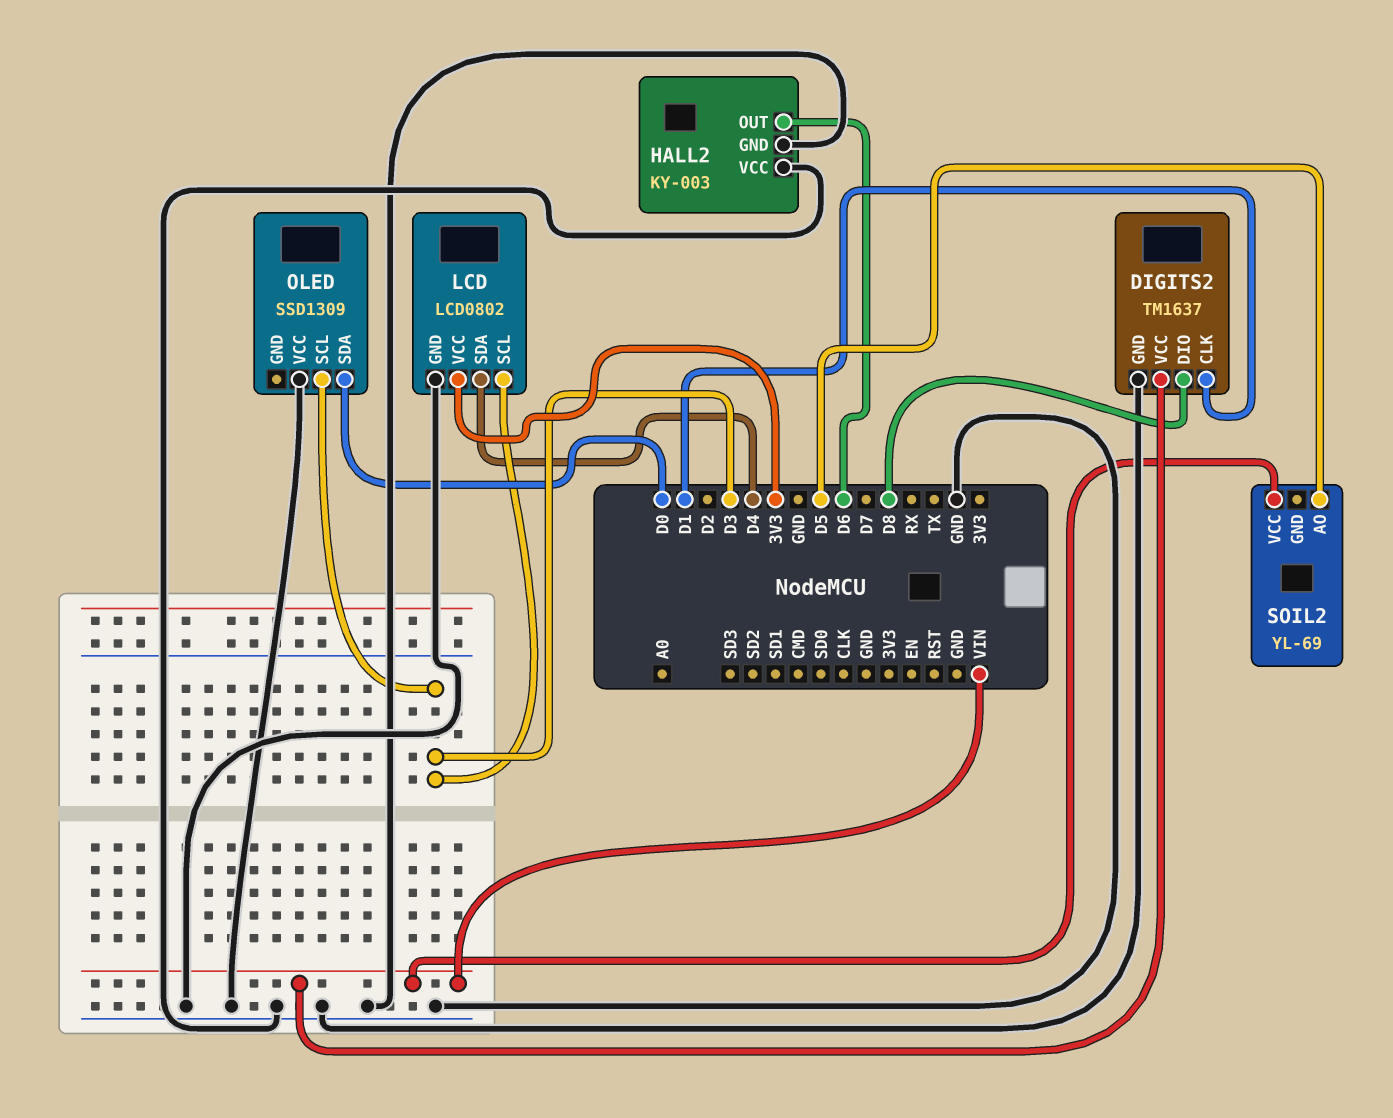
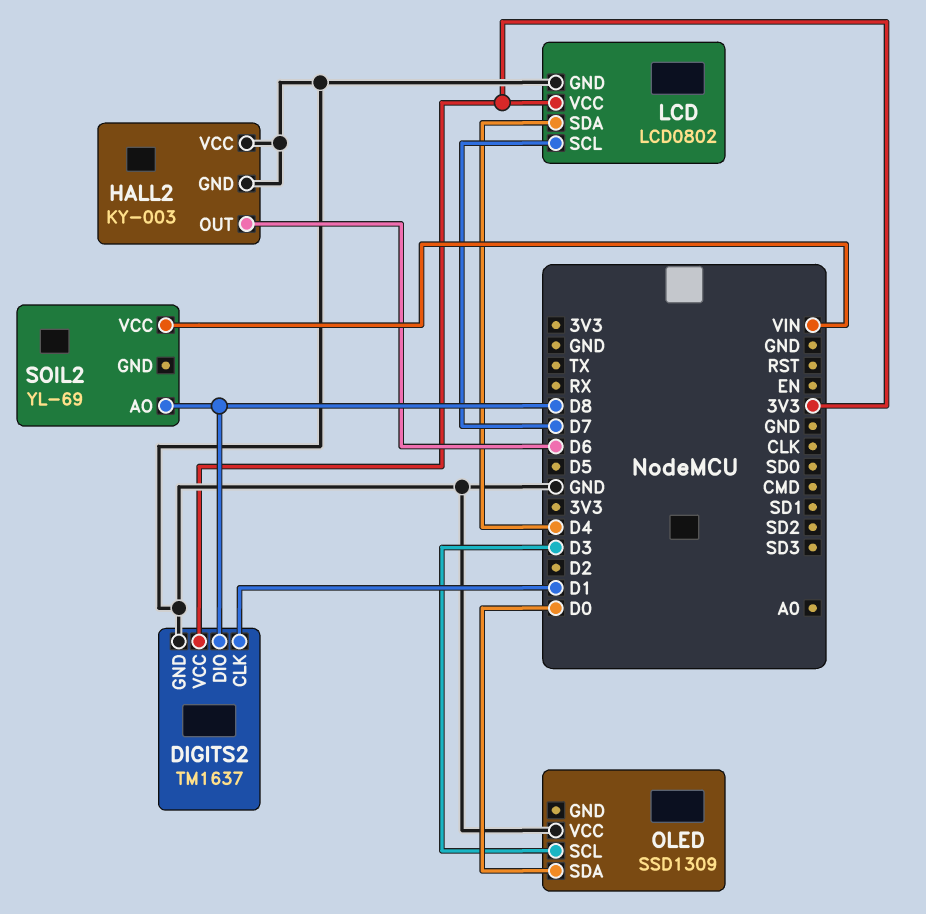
DIGITS2 pin VCC: VIN -> 3V3
LCD pin SCL: D3 -> D7
SOIL2 pin AO: D5 -> D8

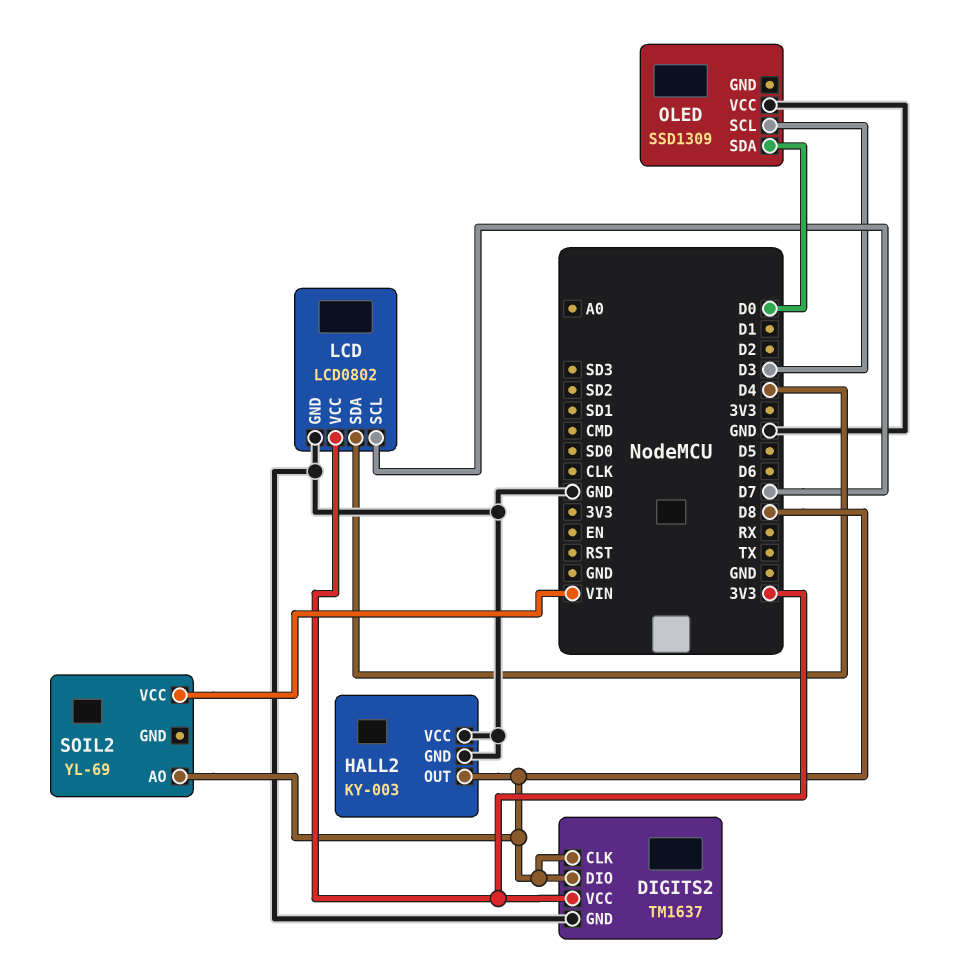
DIGITS2 pin CLK: D1 -> D8
HALL2 pin OUT: D6 -> D8

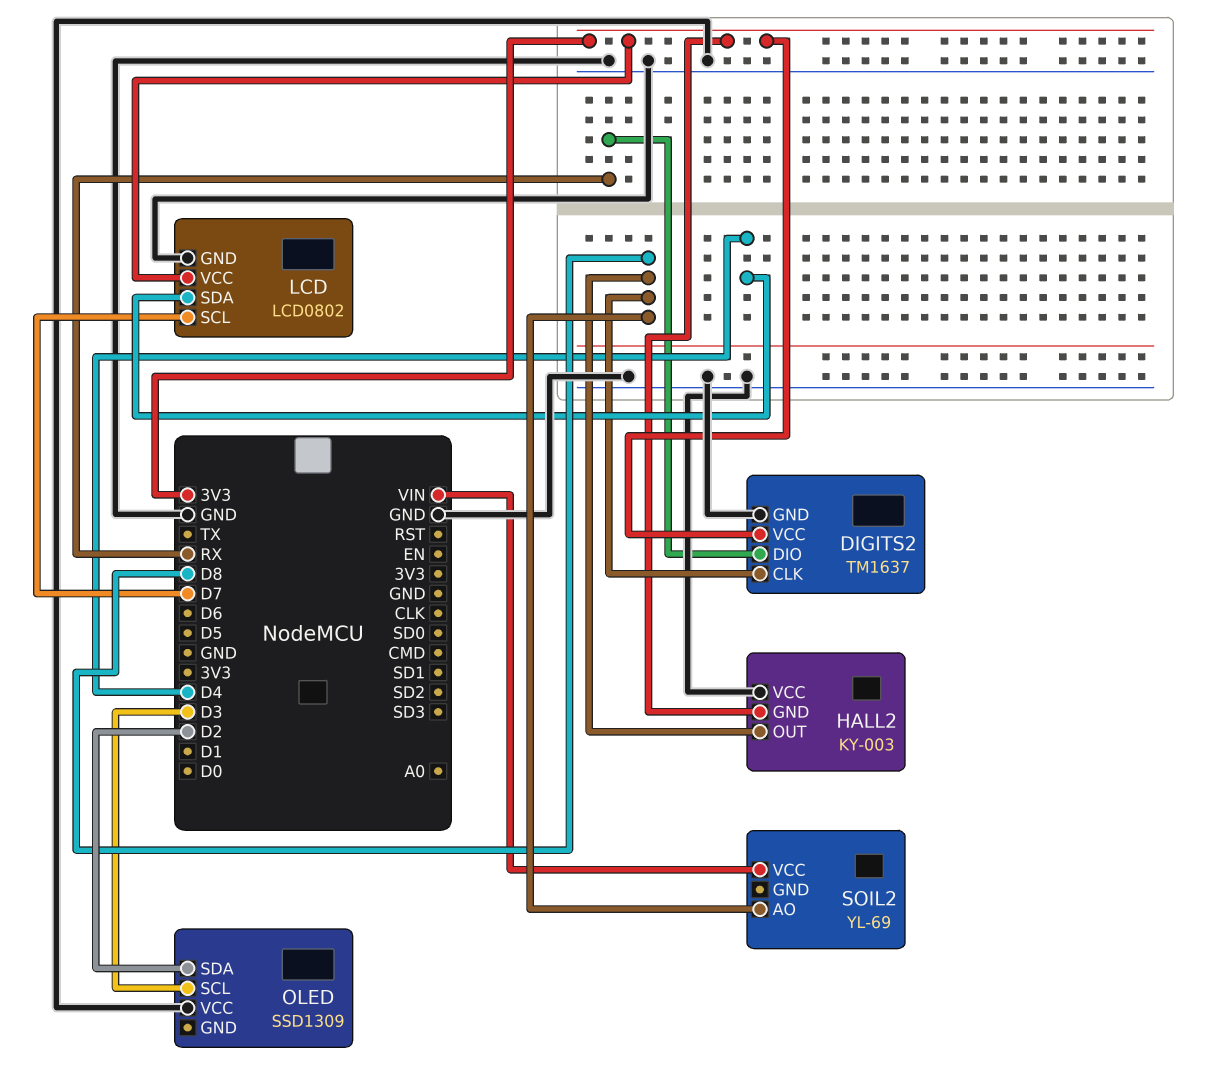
DIGITS2 pin DIO: D8 -> RX
HALL2 pin GND: GND -> 3V3
OLED pin SDA: D0 -> D2

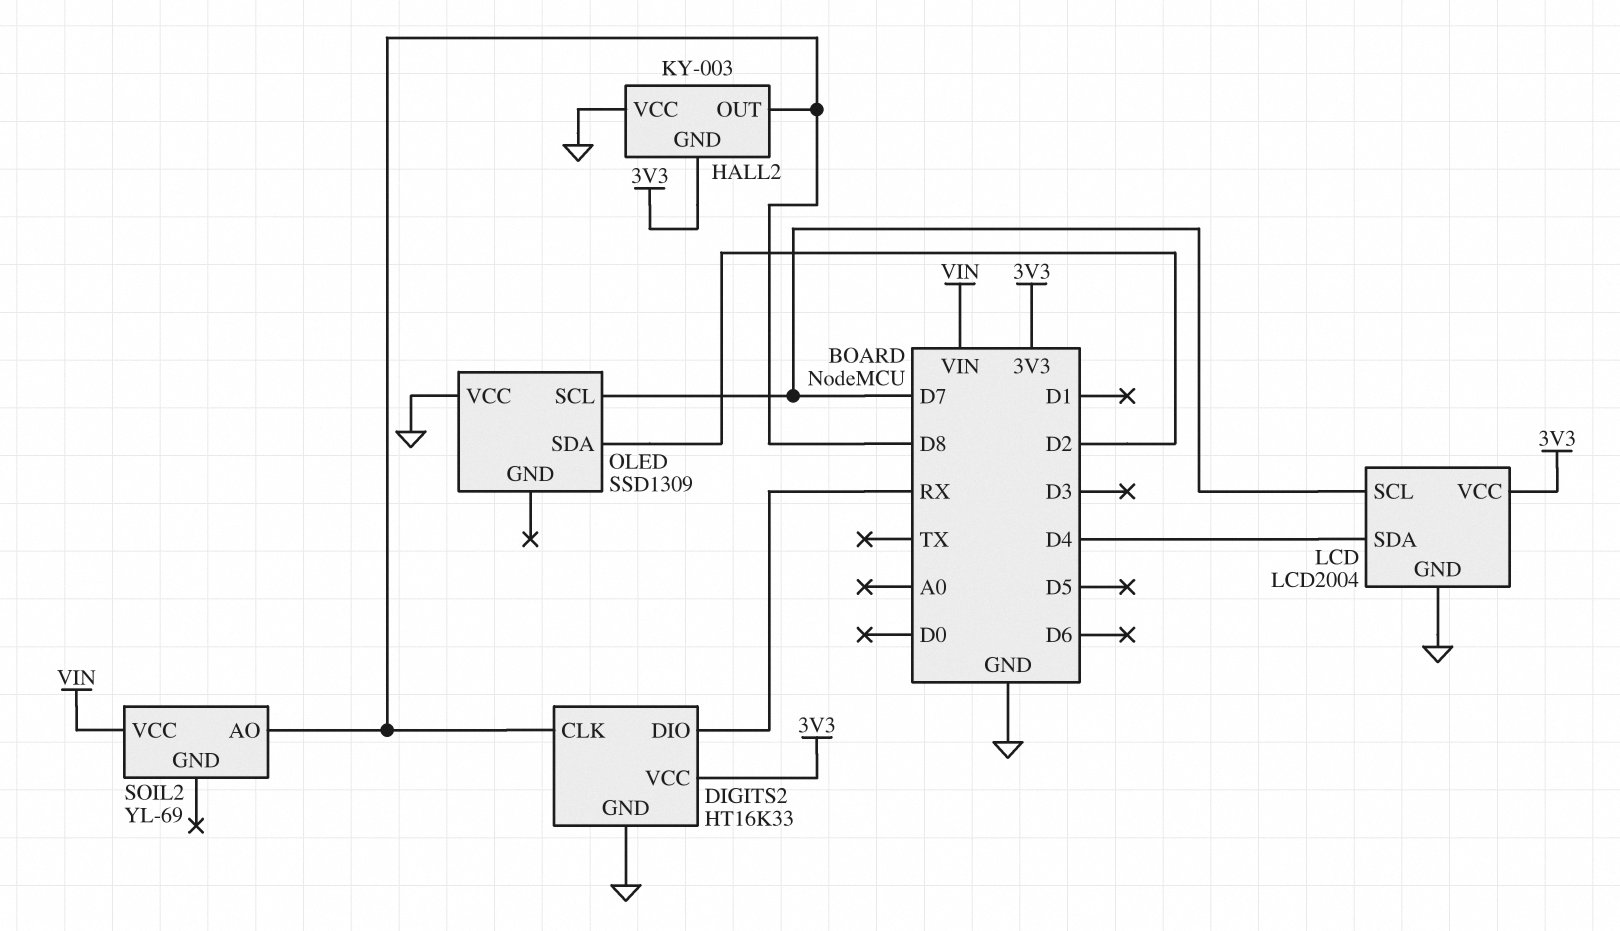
DIGITS2: TM1637 -> HT16K33
LCD: LCD0802 -> LCD2004
OLED pin SCL: D3 -> D7

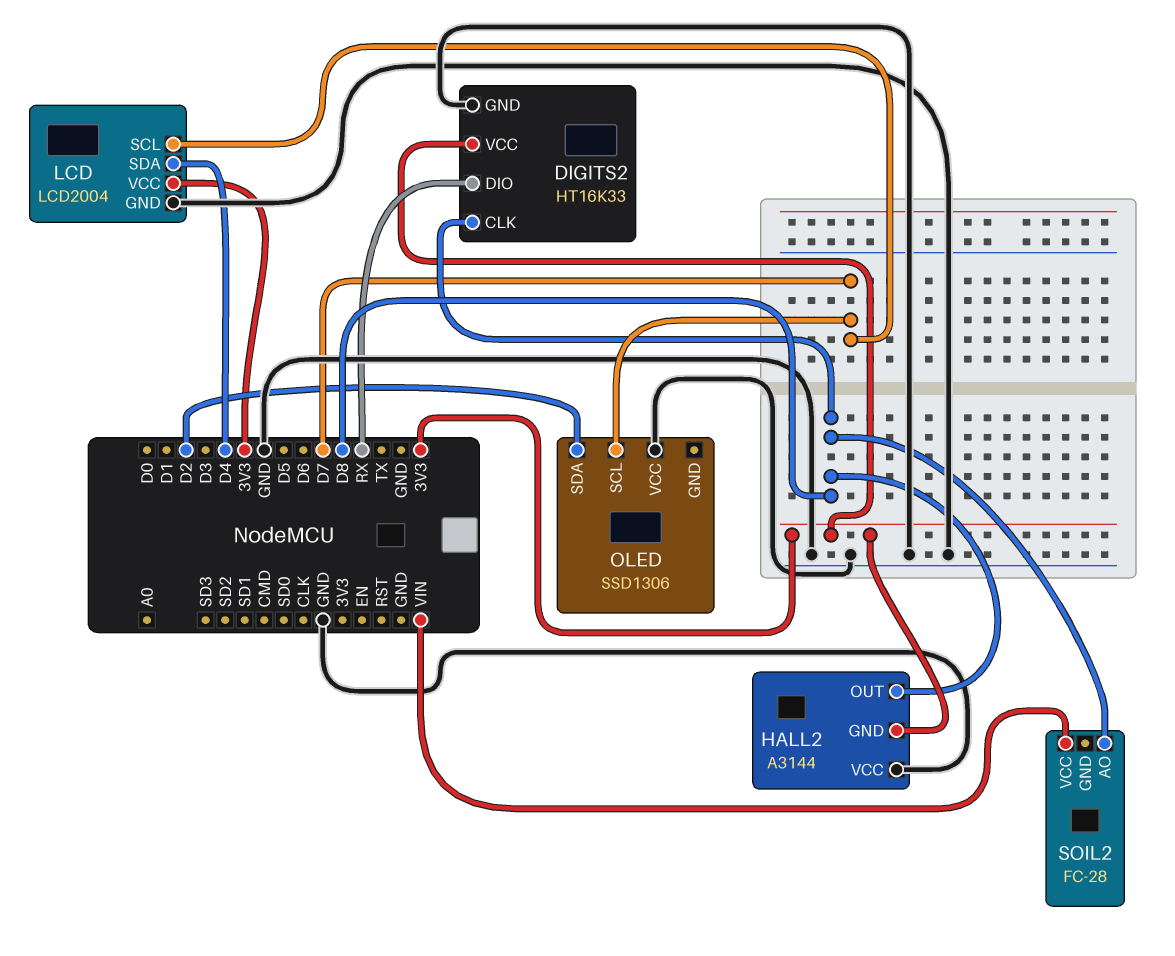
HALL2: KY-003 -> A3144
OLED: SSD1309 -> SSD1306
SOIL2: YL-69 -> FC-28

